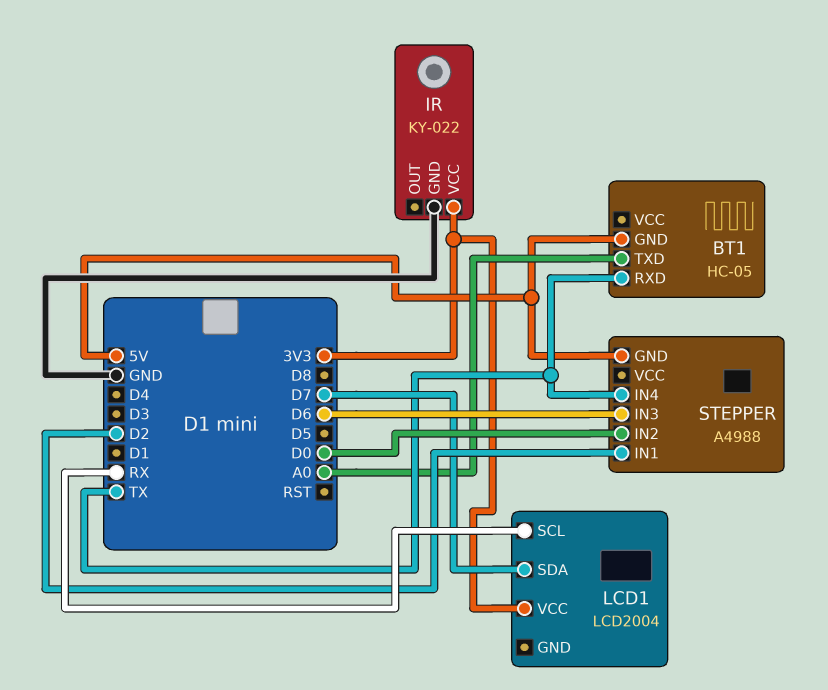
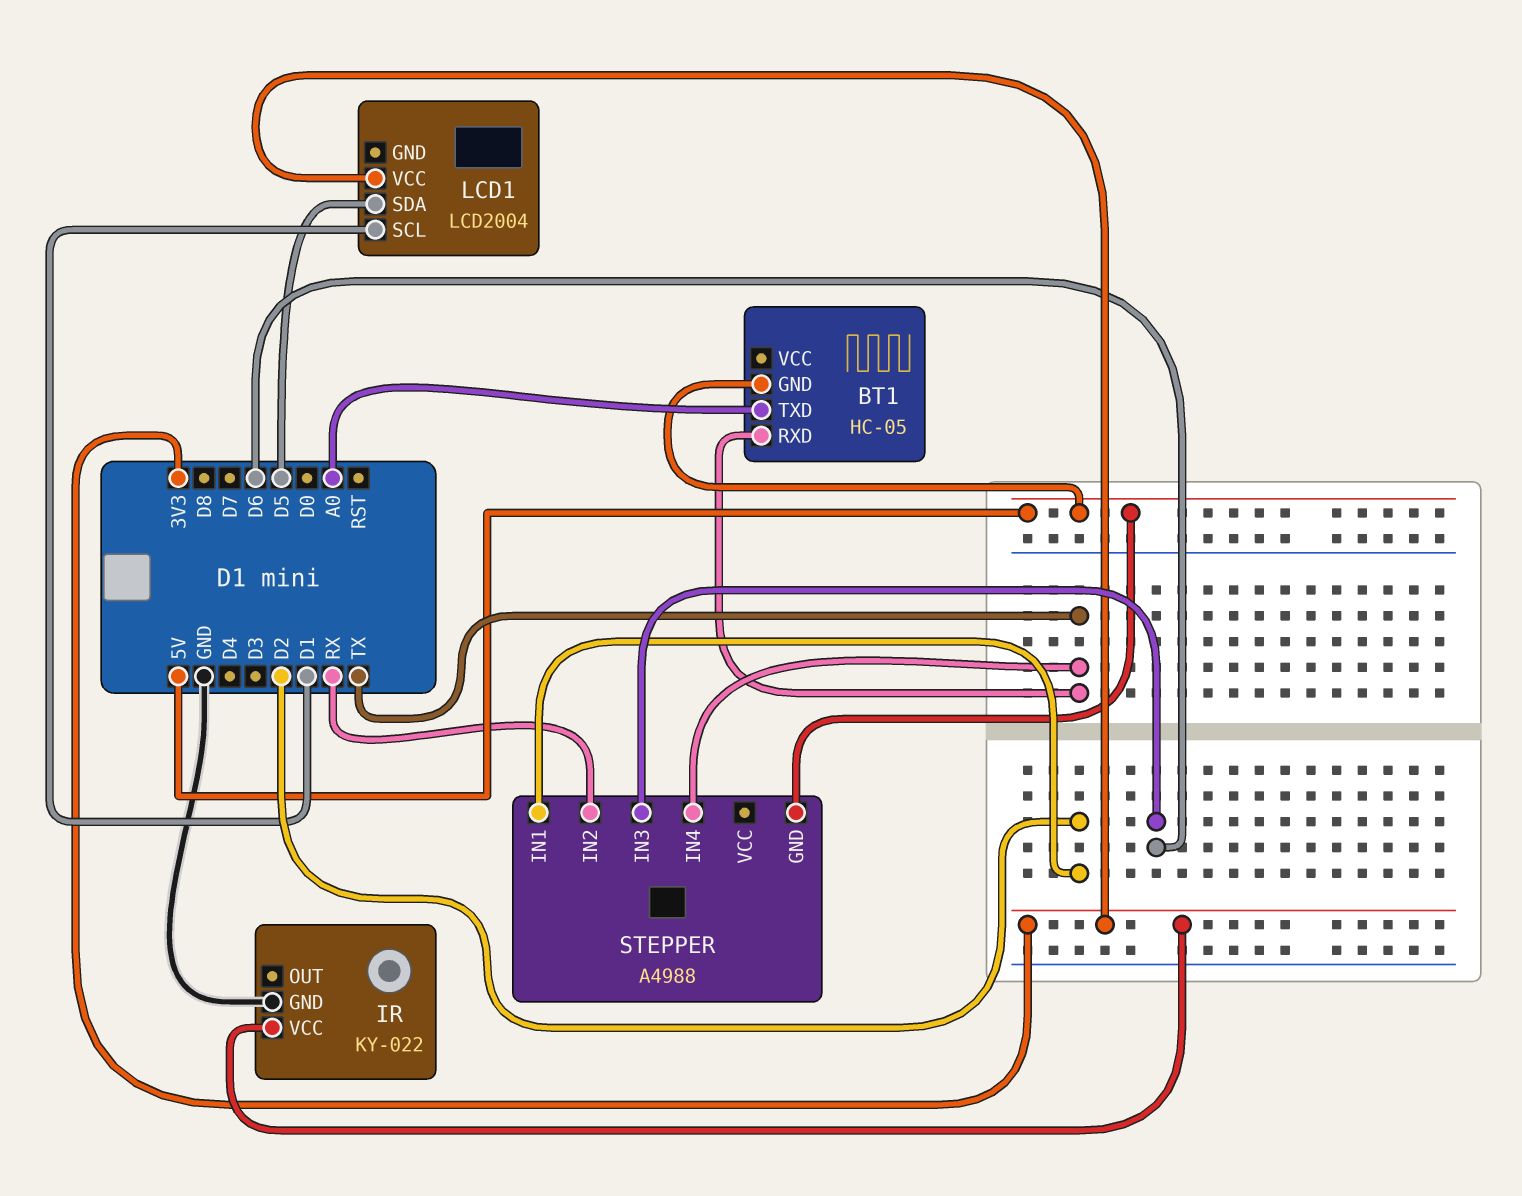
LCD1 pin SCL: RX -> D1
LCD1 pin SDA: D7 -> D5
STEPPER pin IN2: D0 -> RX

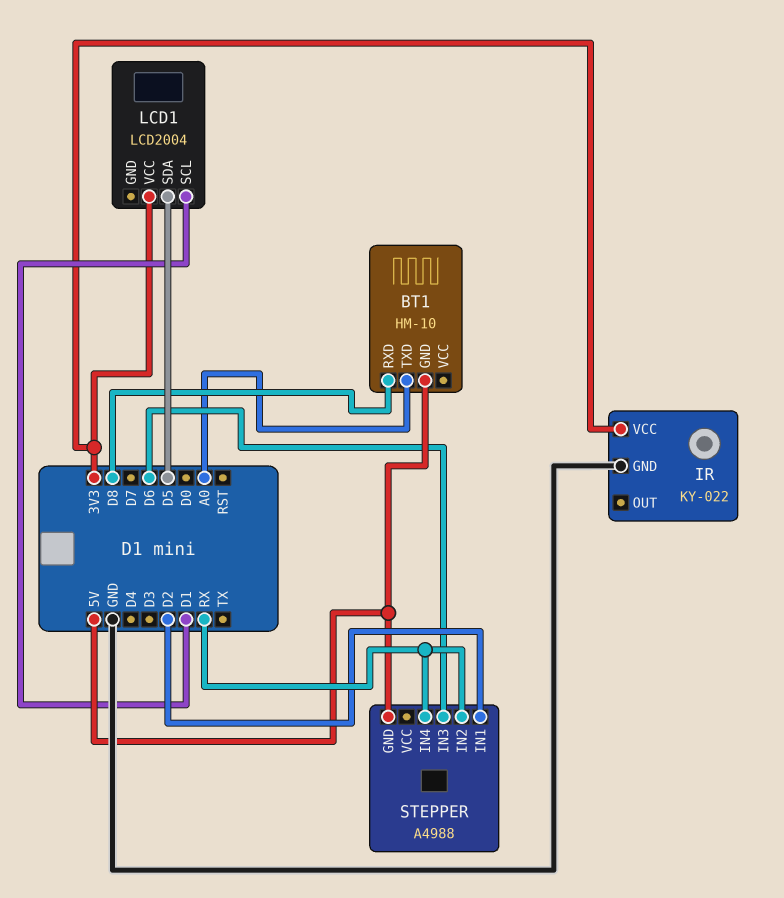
BT1: HC-05 -> HM-10
BT1 pin RXD: TX -> D8
STEPPER pin IN4: TX -> RX

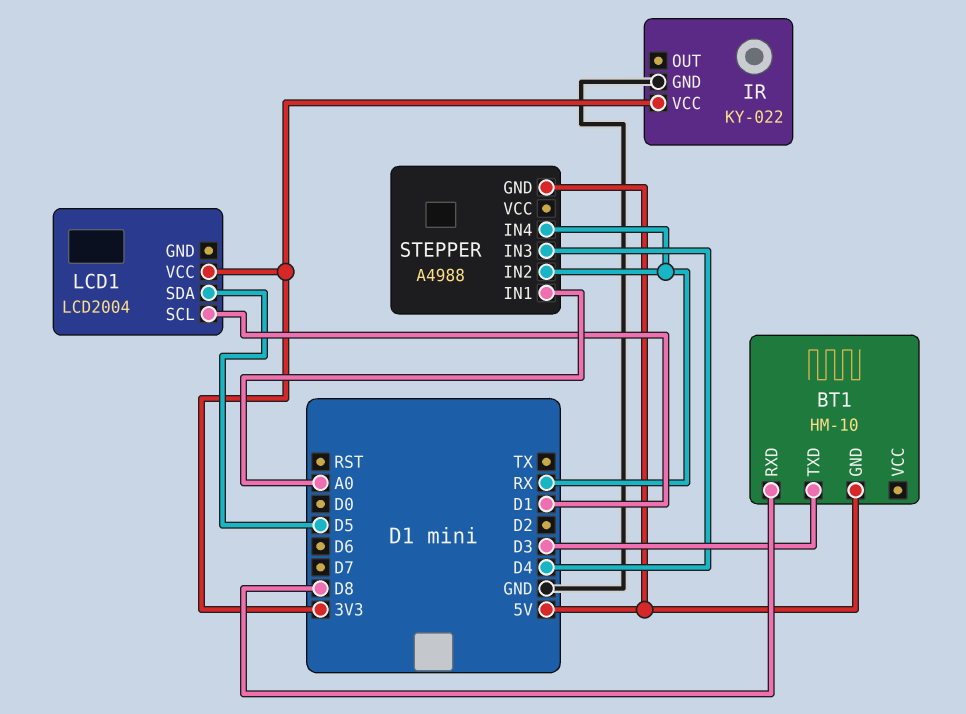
BT1 pin TXD: A0 -> D3
STEPPER pin IN1: D2 -> A0
STEPPER pin IN3: D6 -> D4

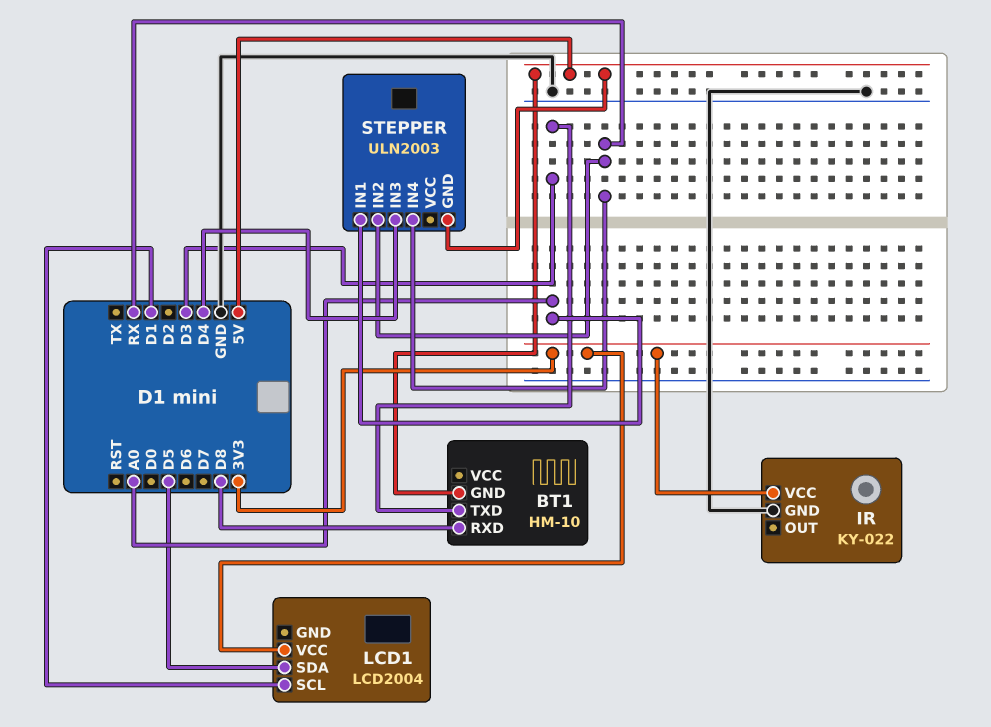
STEPPER: A4988 -> ULN2003

